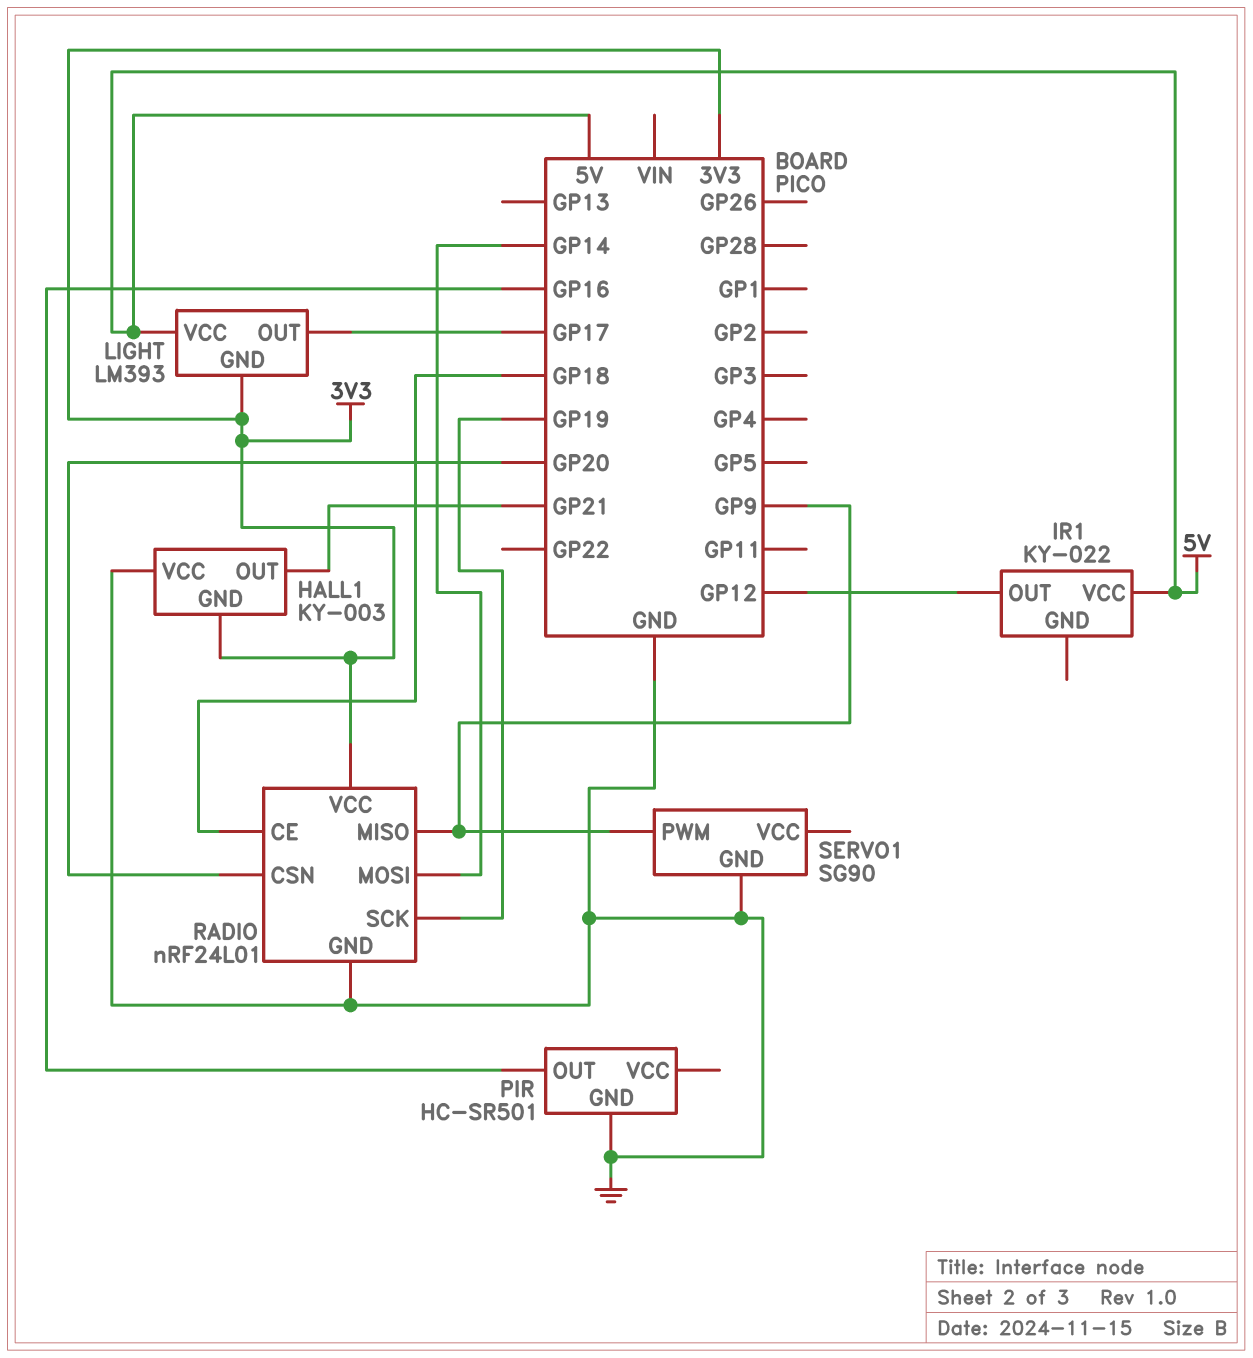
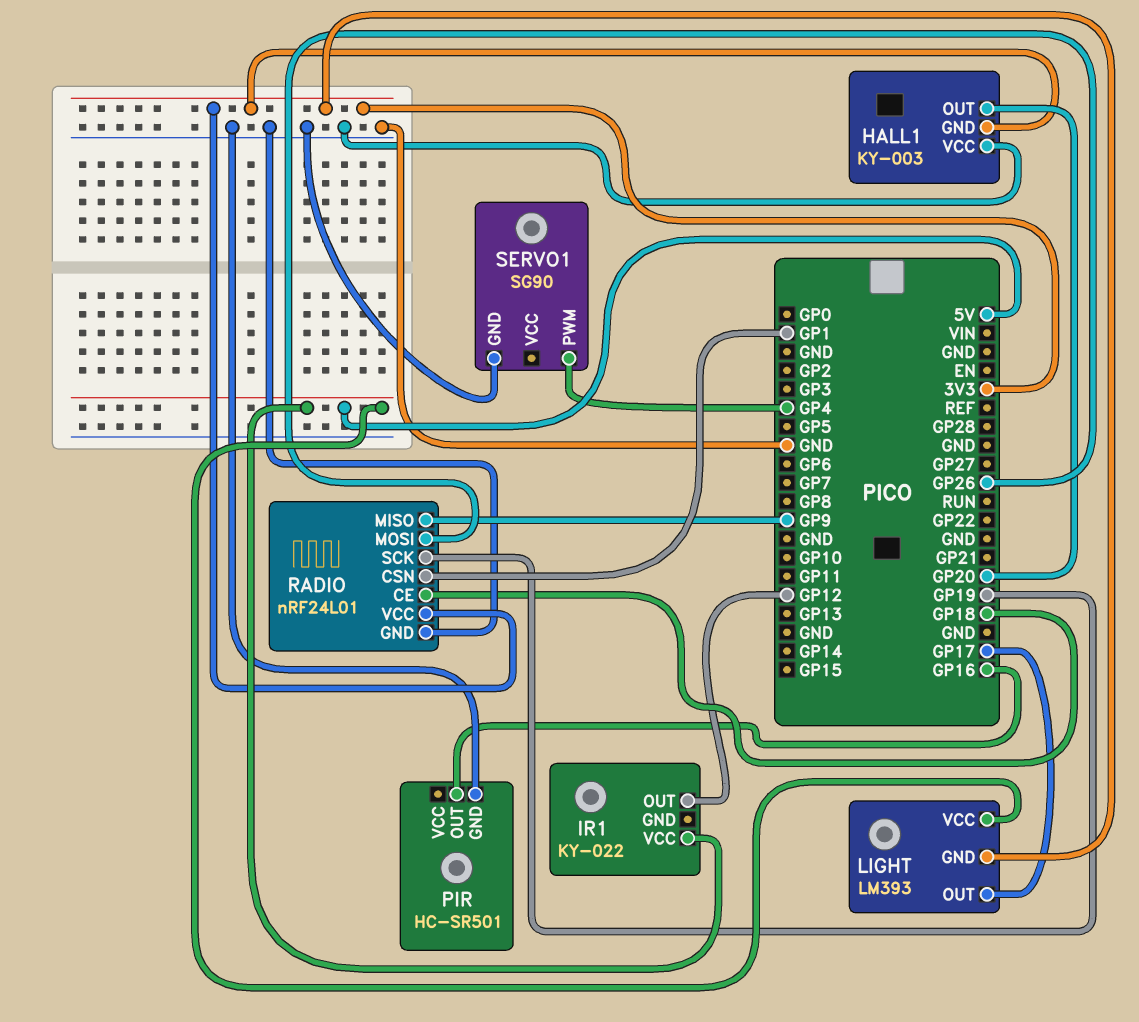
HALL1 pin OUT: GP21 -> GP20
RADIO pin CSN: GP20 -> GP1
RADIO pin MOSI: GP14 -> GP26
SERVO1 pin PWM: GP9 -> GP4

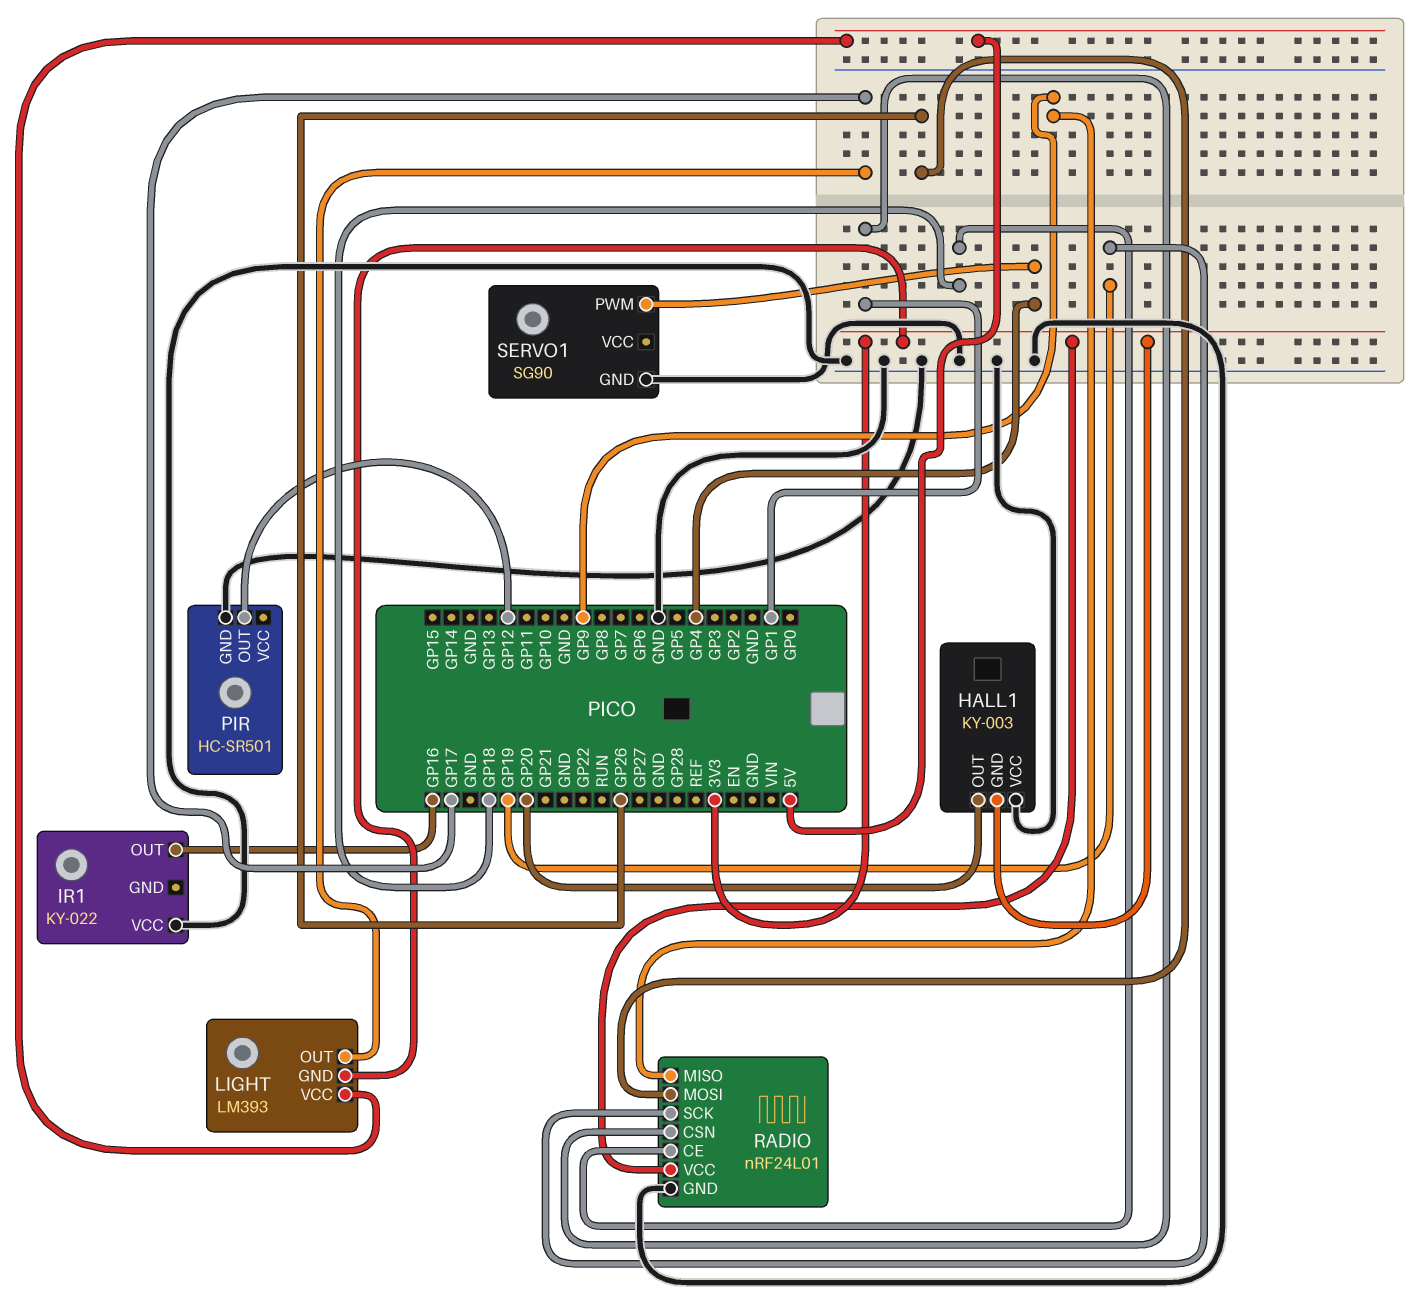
IR1 pin OUT: GP12 -> GP16
IR1 pin VCC: 5V -> GND
PIR pin OUT: GP16 -> GP12

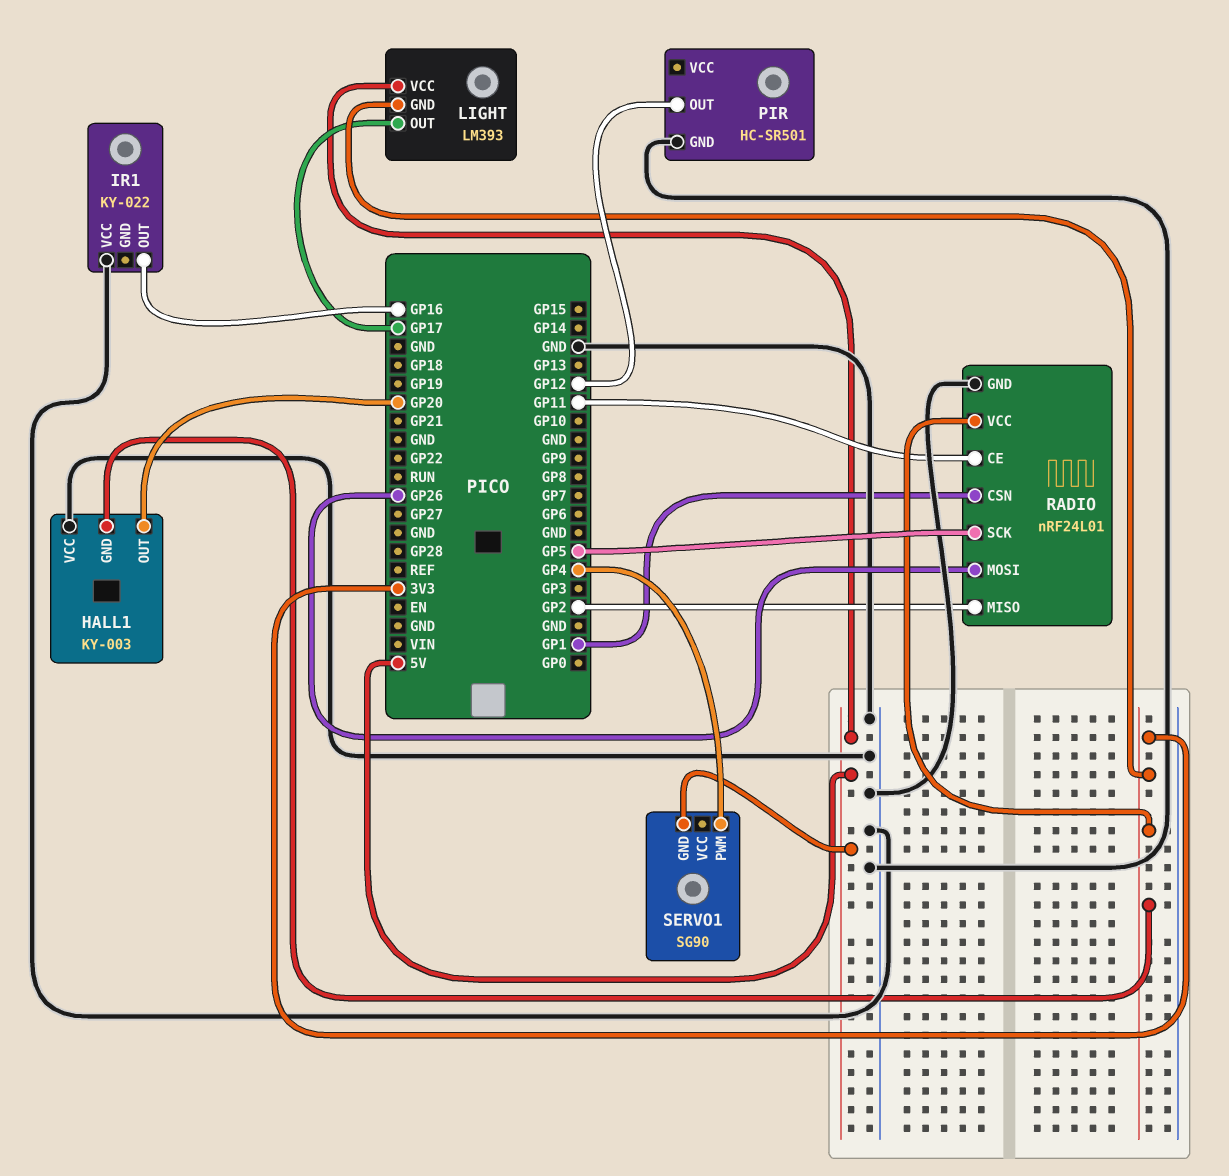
RADIO pin CE: GP18 -> GP11
RADIO pin MISO: GP9 -> GP2
RADIO pin SCK: GP19 -> GP5
SERVO1 pin GND: GND -> 5V

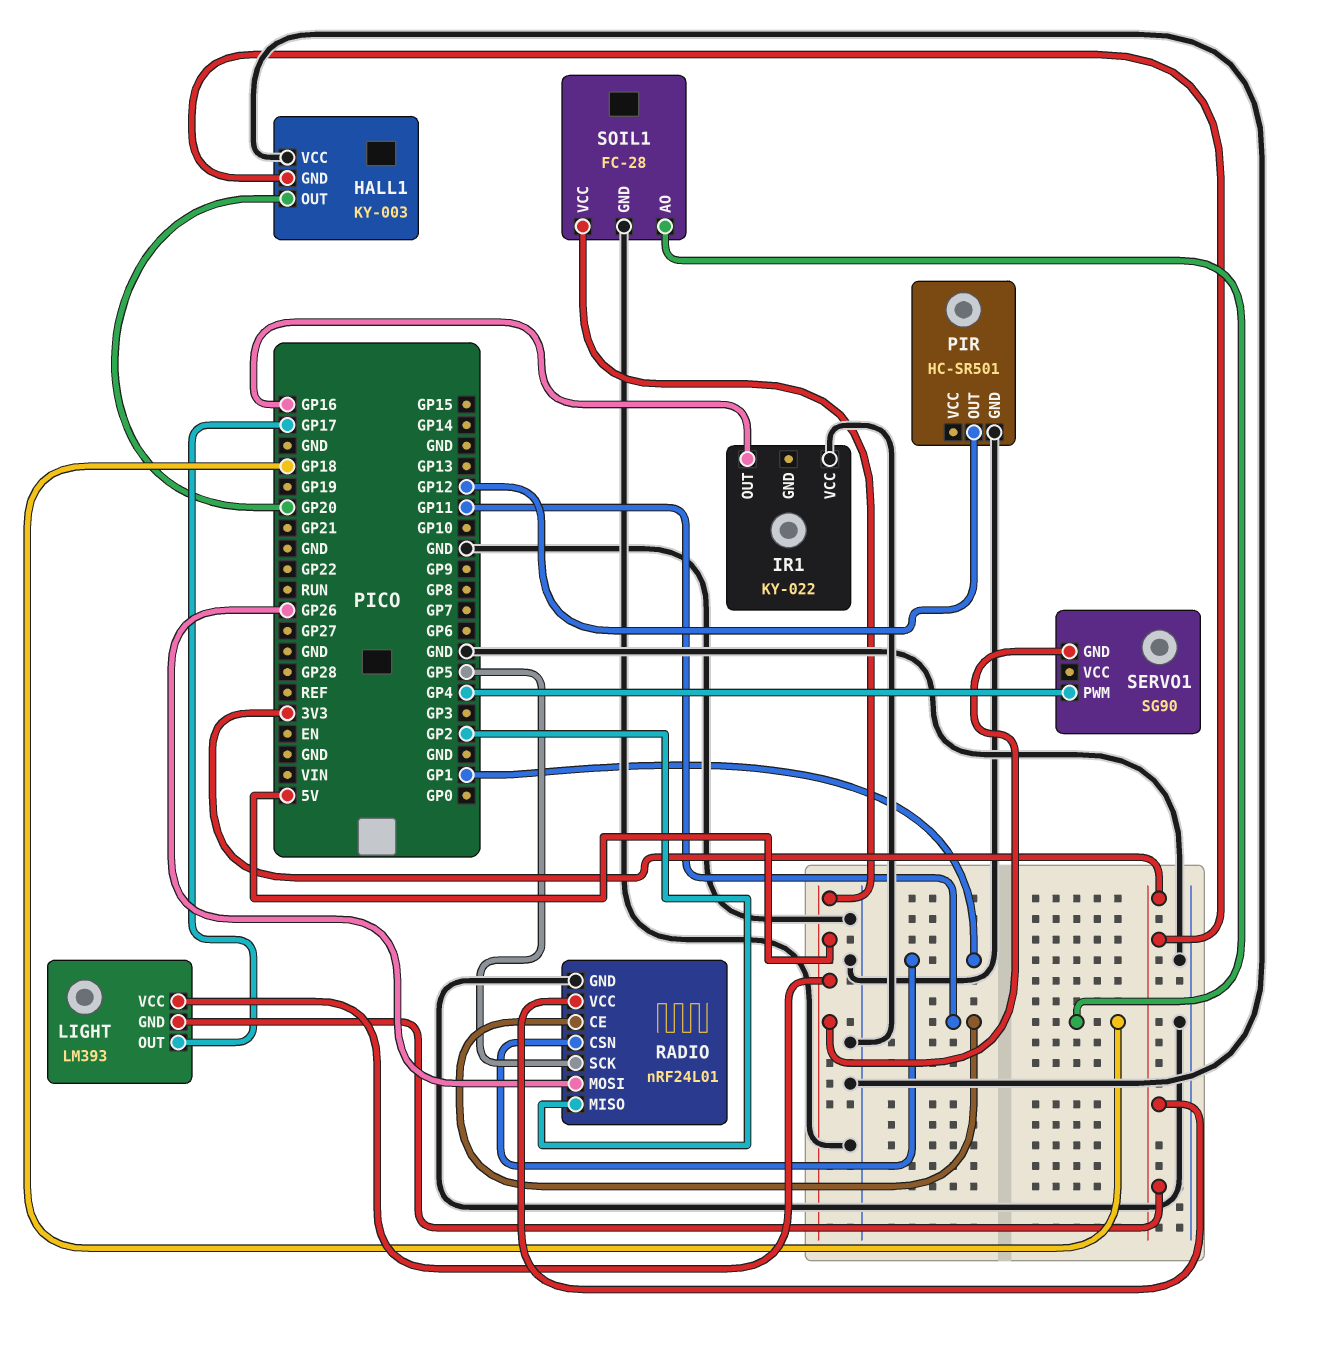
SOIL1: none -> FC-28
SOIL1 pin AO: none -> GP18
SOIL1 pin GND: none -> GND
SOIL1 pin VCC: none -> 5V

